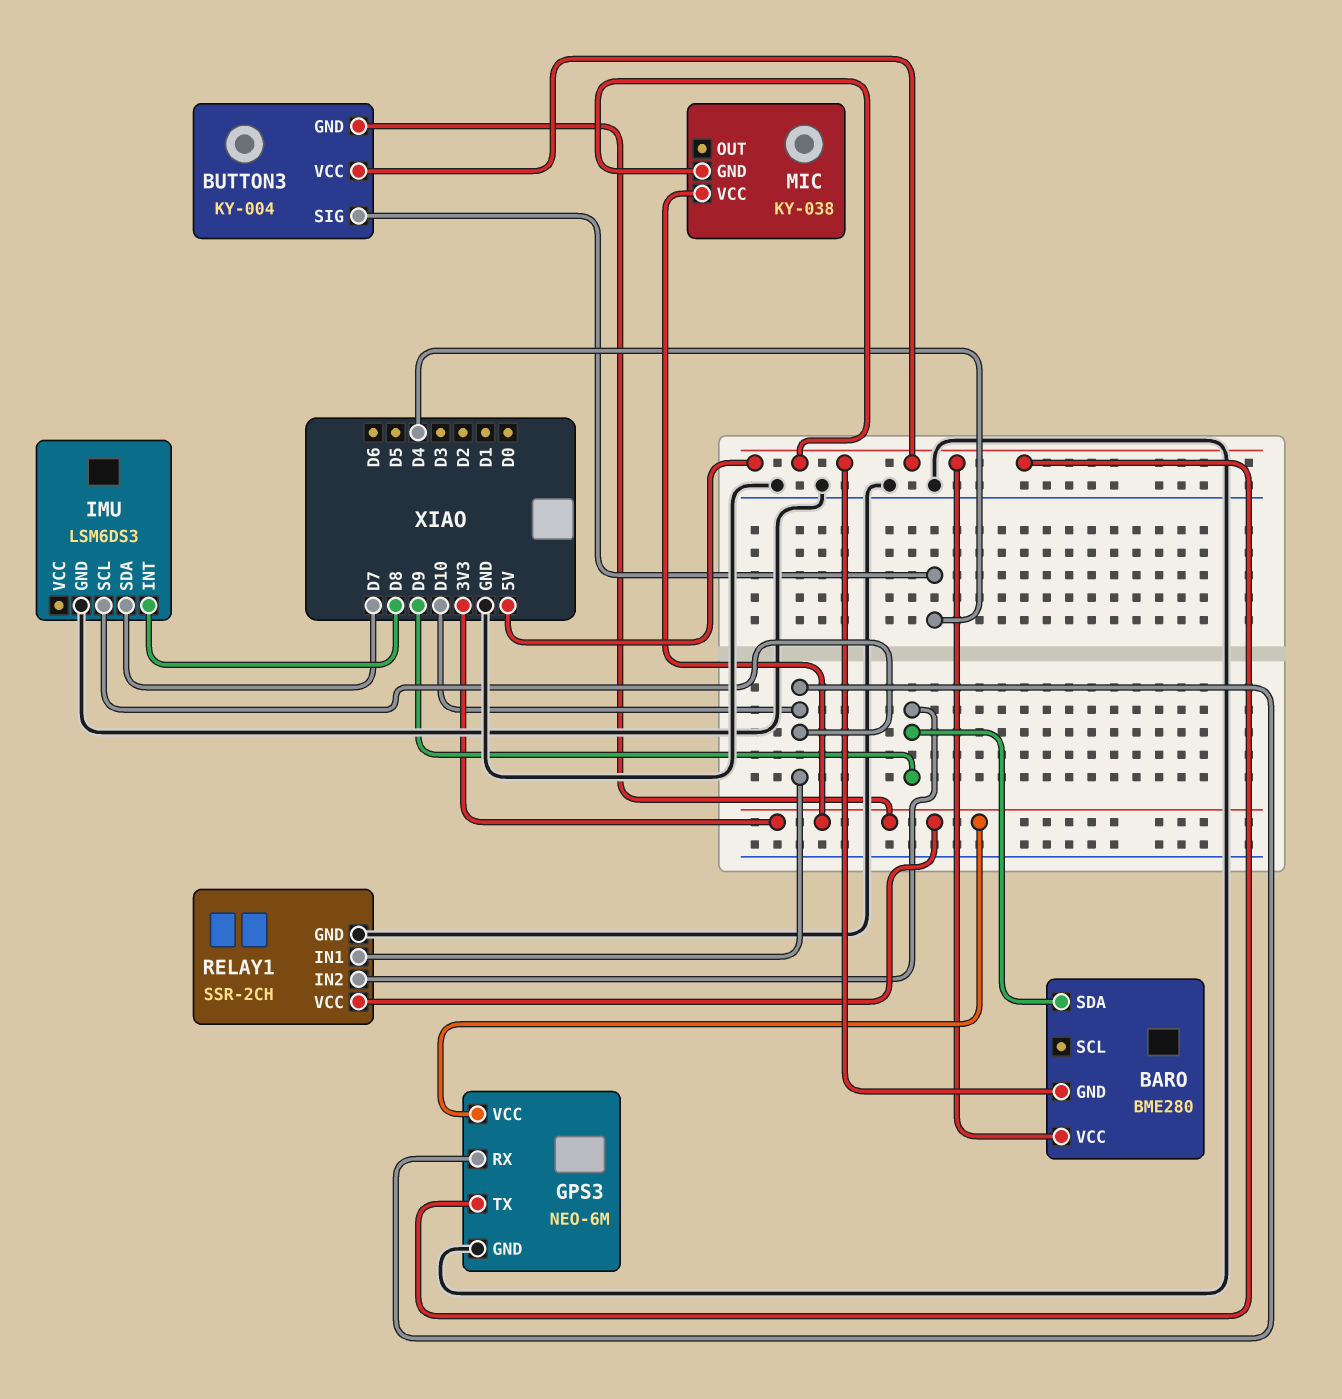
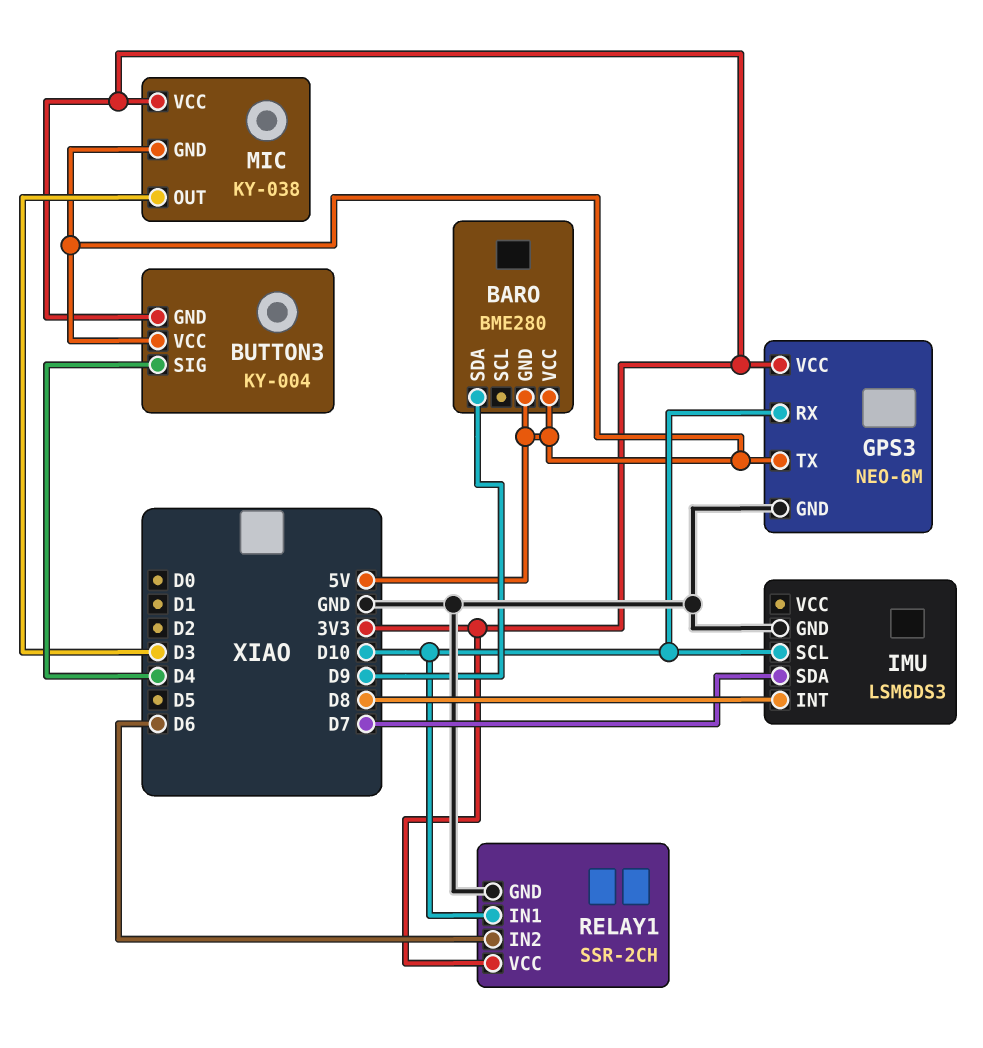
MIC pin OUT: none -> D3
RELAY1 pin IN2: D9 -> D6

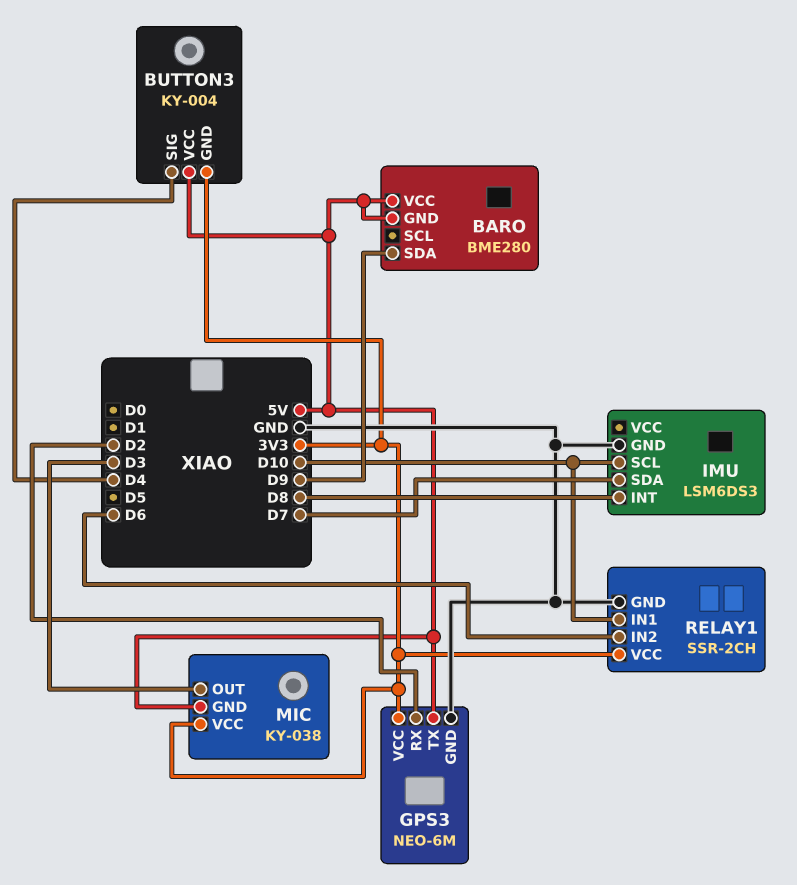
GPS3 pin RX: D10 -> D2

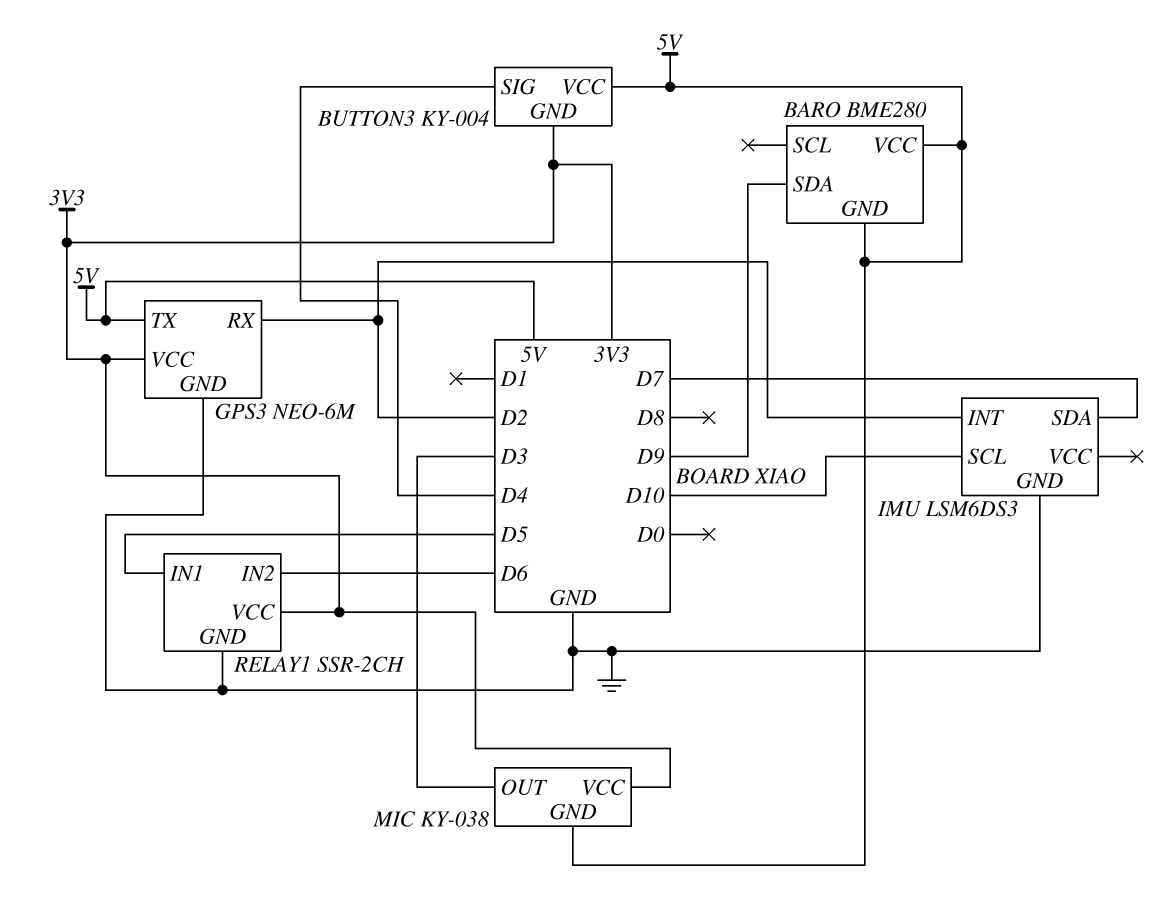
IMU pin INT: D8 -> D2
RELAY1 pin IN1: D10 -> D5

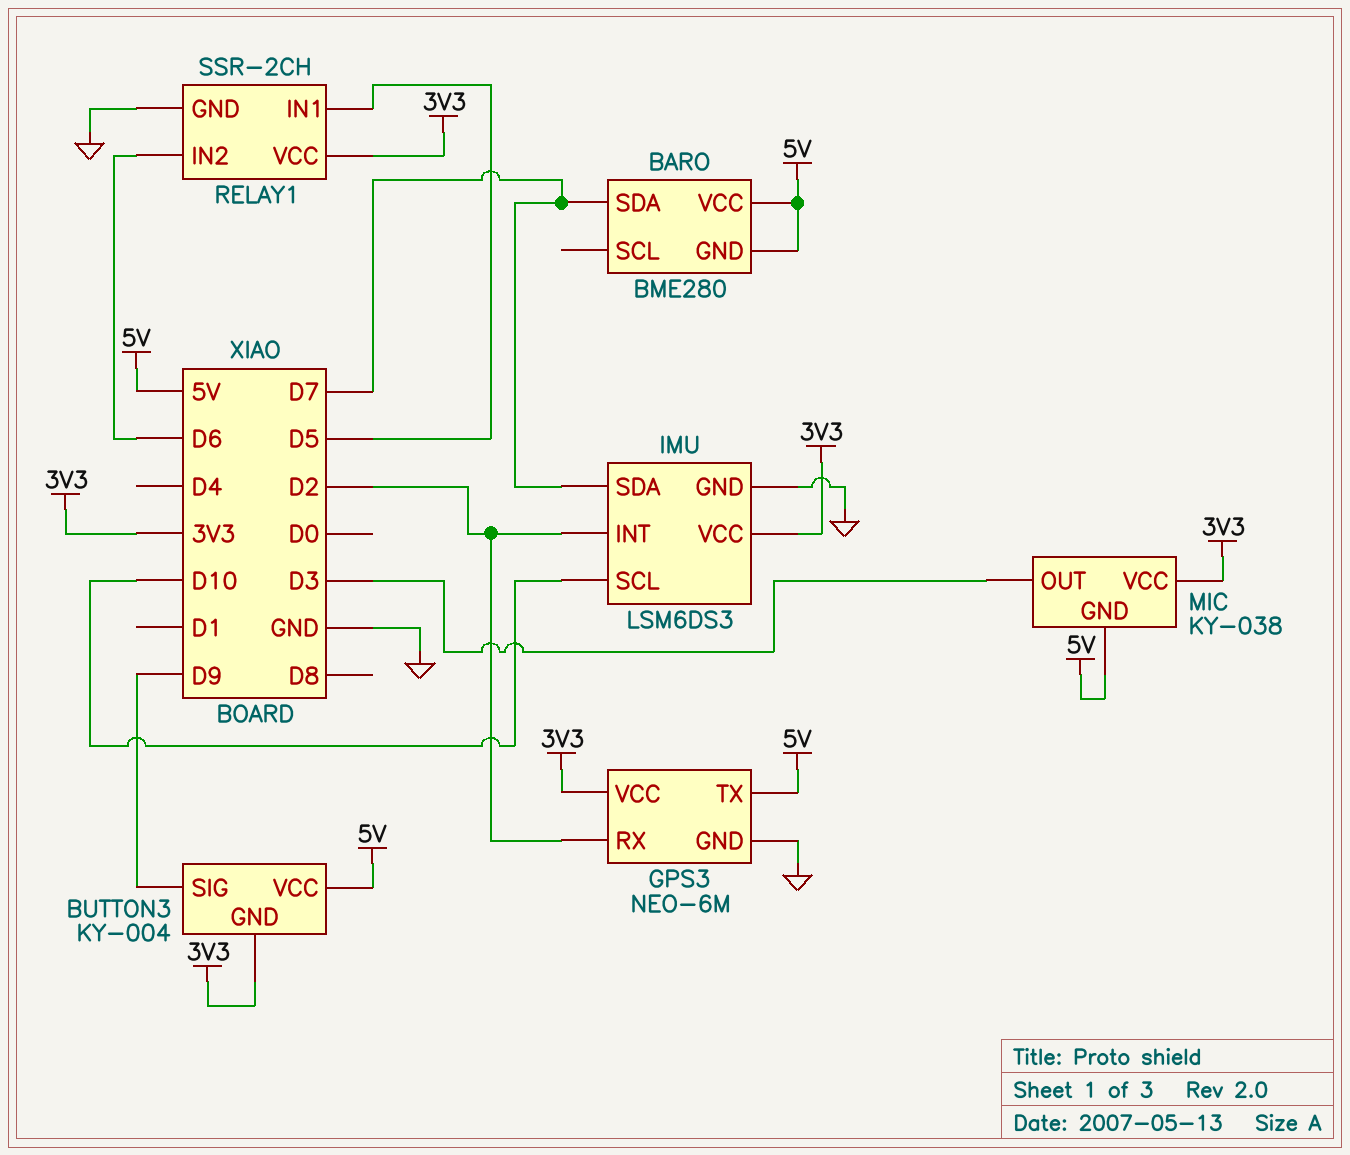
BARO pin SDA: D9 -> D7
BUTTON3 pin SIG: D4 -> D9
IMU pin VCC: none -> 3V3

